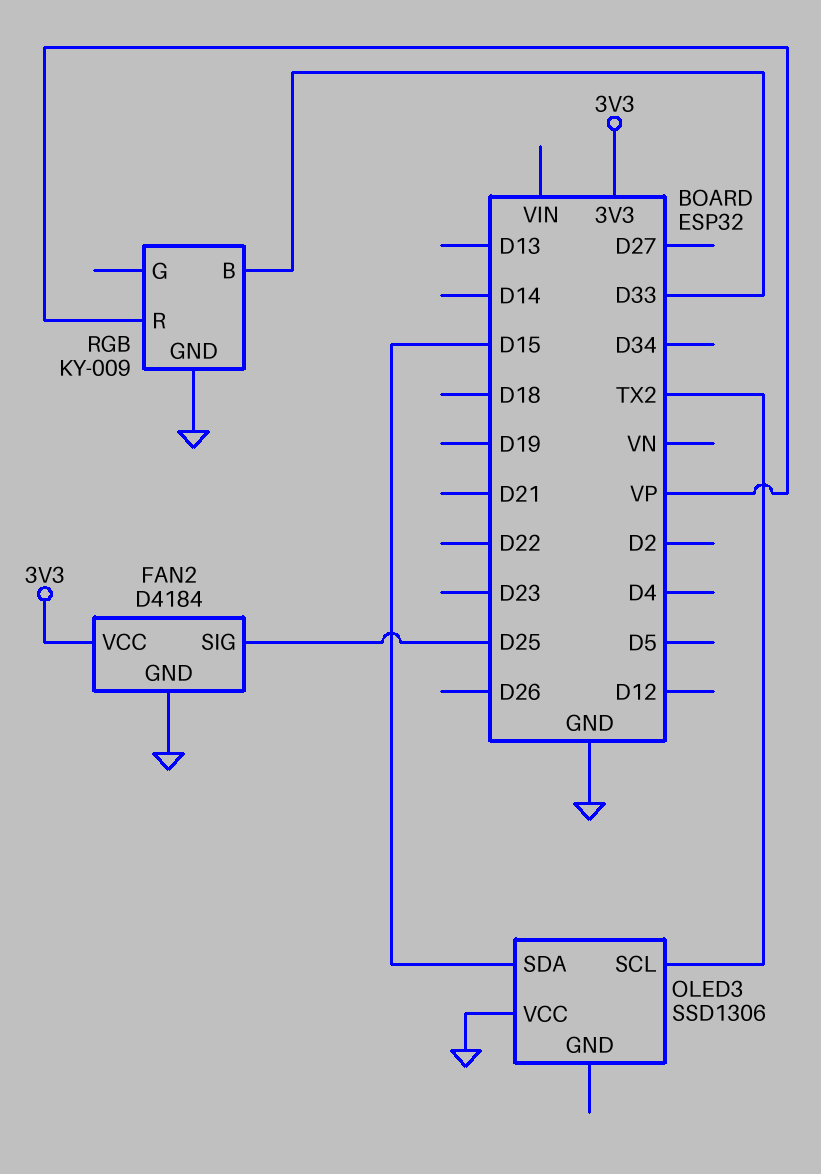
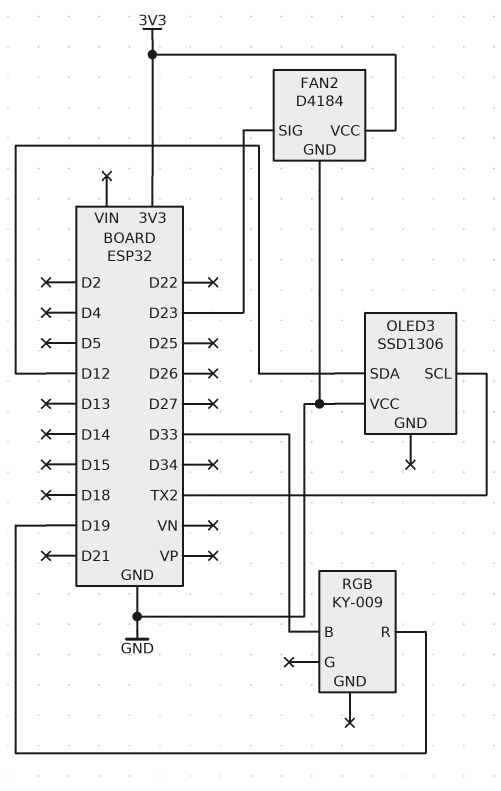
FAN2 pin SIG: D25 -> D23
OLED3 pin SDA: D15 -> D12
RGB pin GND: GND -> none
RGB pin R: VP -> D19

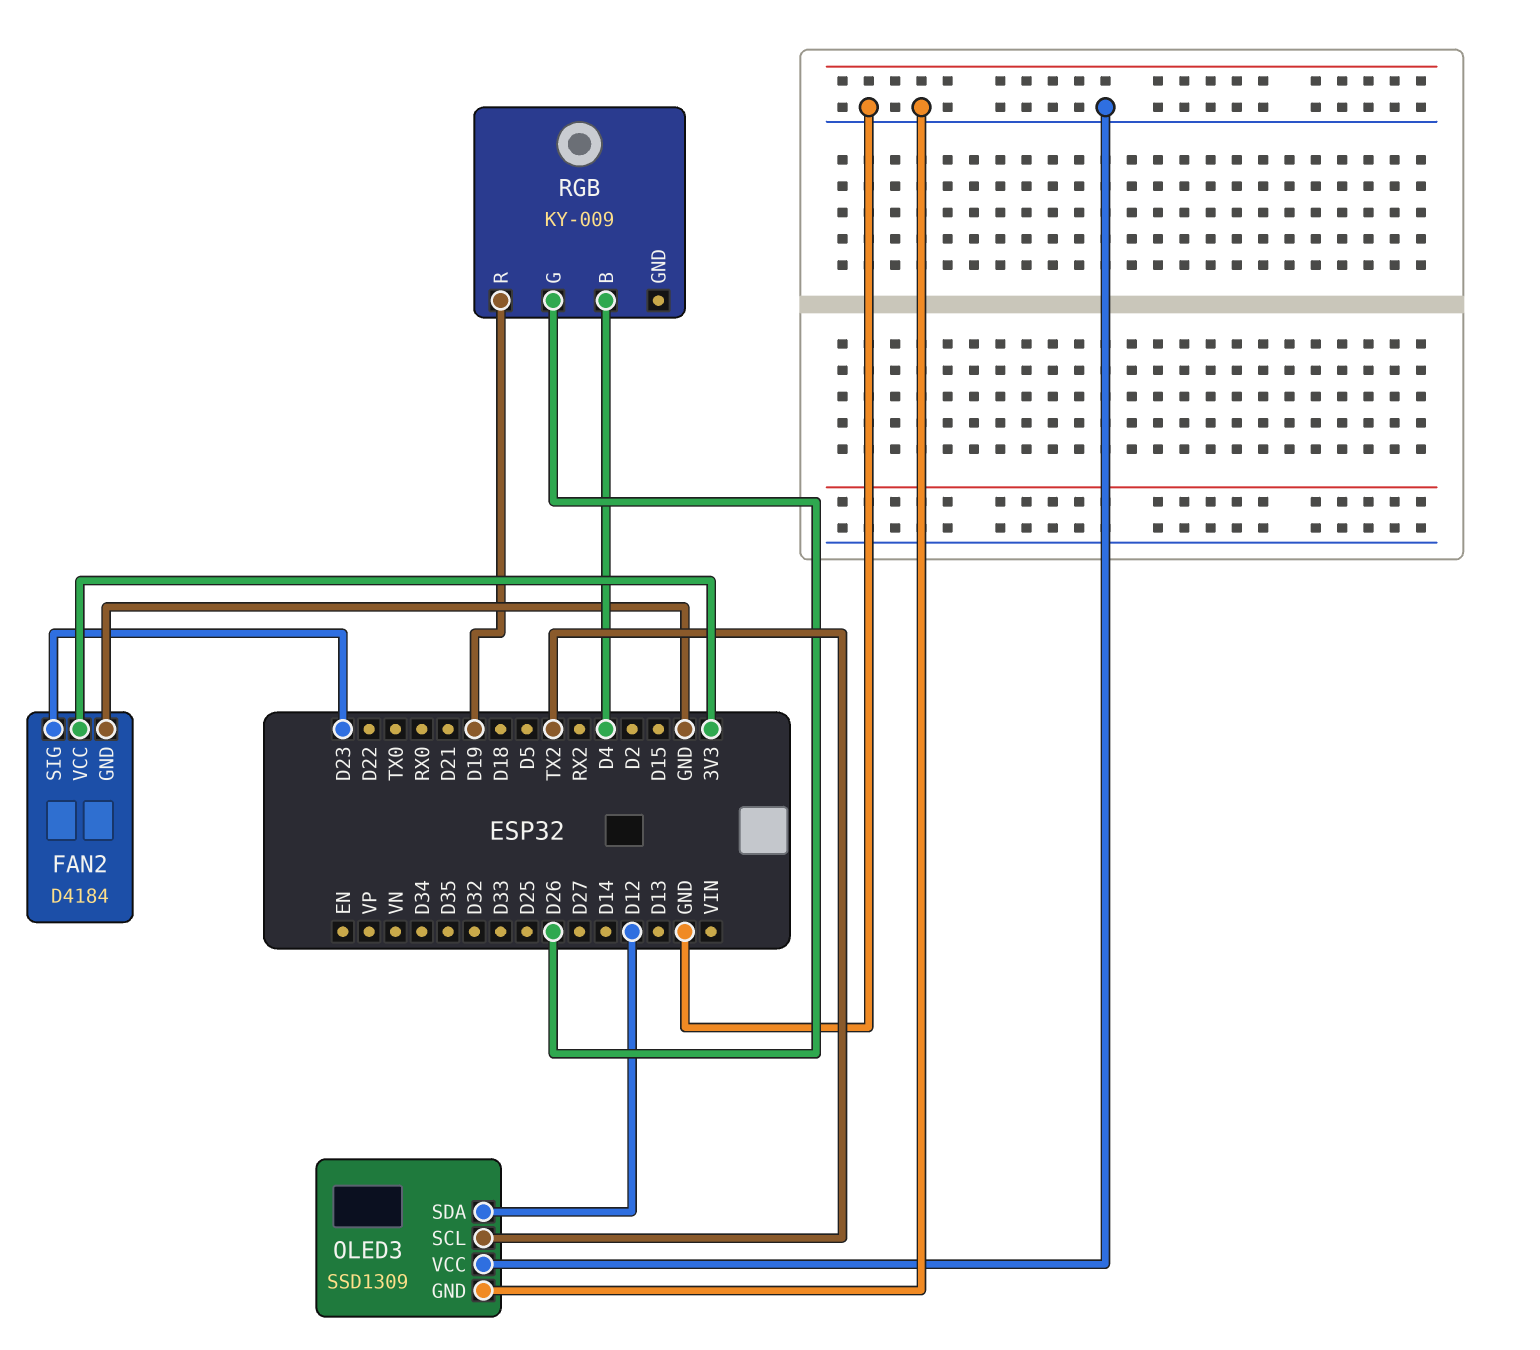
OLED3: SSD1306 -> SSD1309
OLED3 pin GND: none -> GND
RGB pin B: D33 -> D4
RGB pin G: none -> D26

